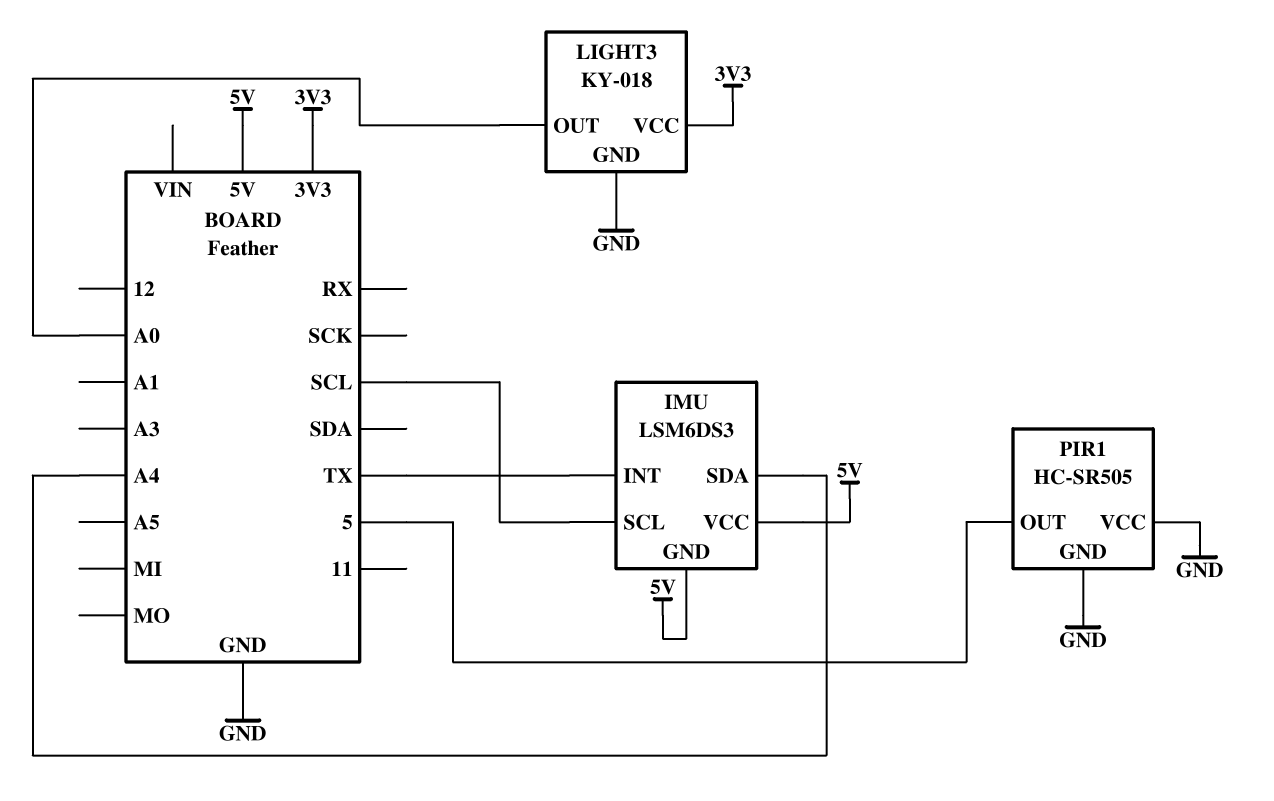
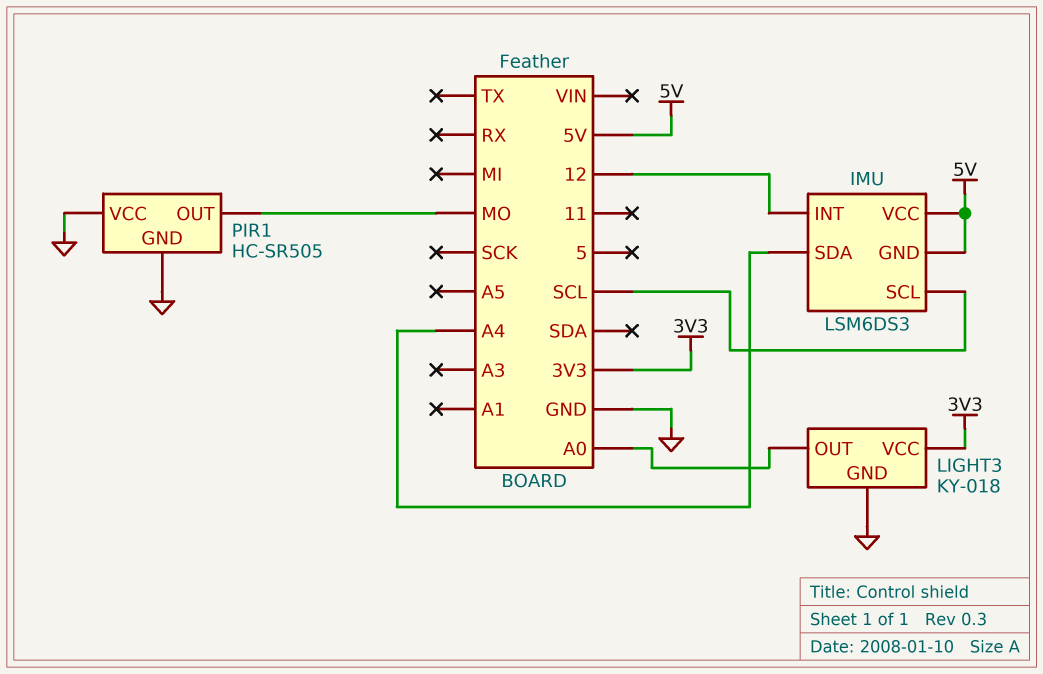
IMU pin INT: TX -> 12
PIR1 pin OUT: 5 -> MO

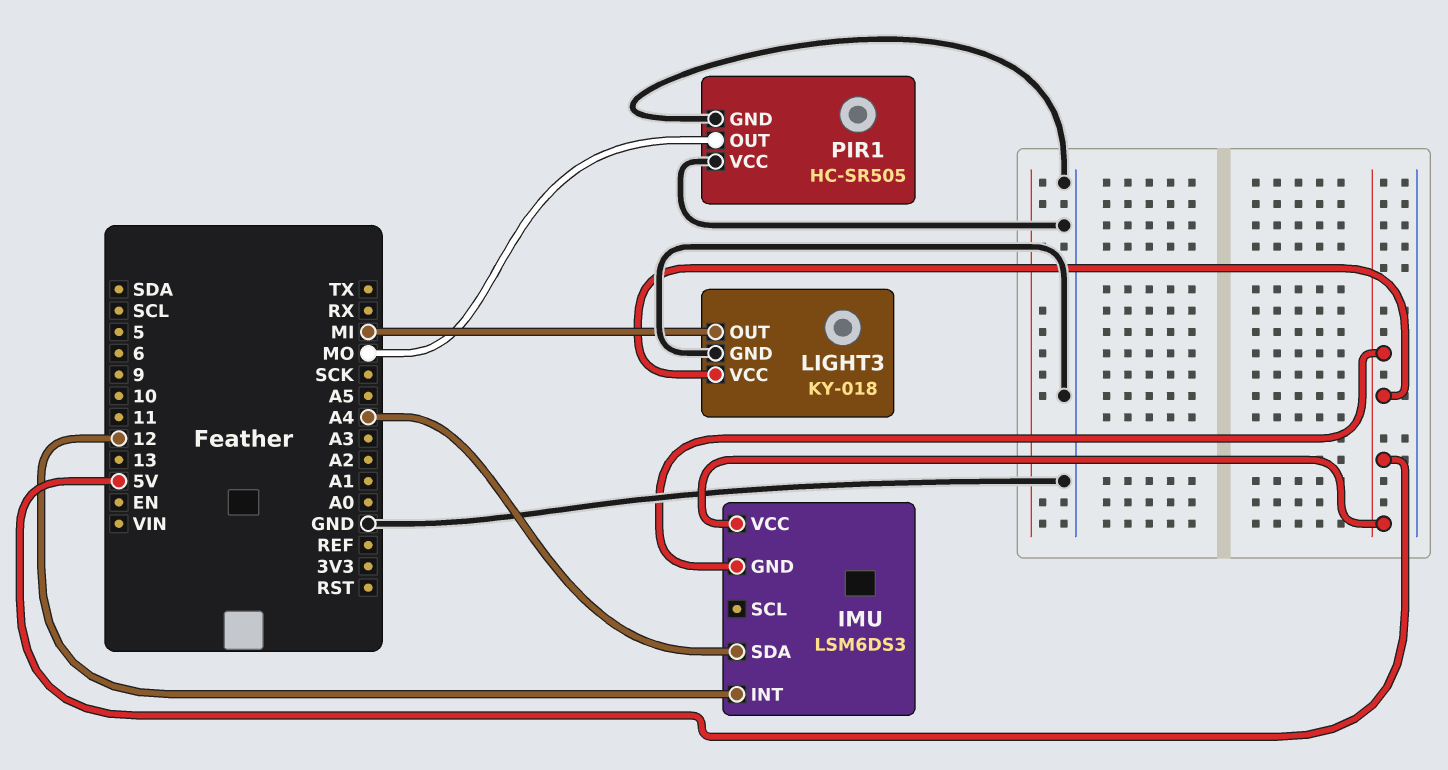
IMU pin SCL: SCL -> none
LIGHT3 pin OUT: A0 -> MI
LIGHT3 pin VCC: 3V3 -> 5V

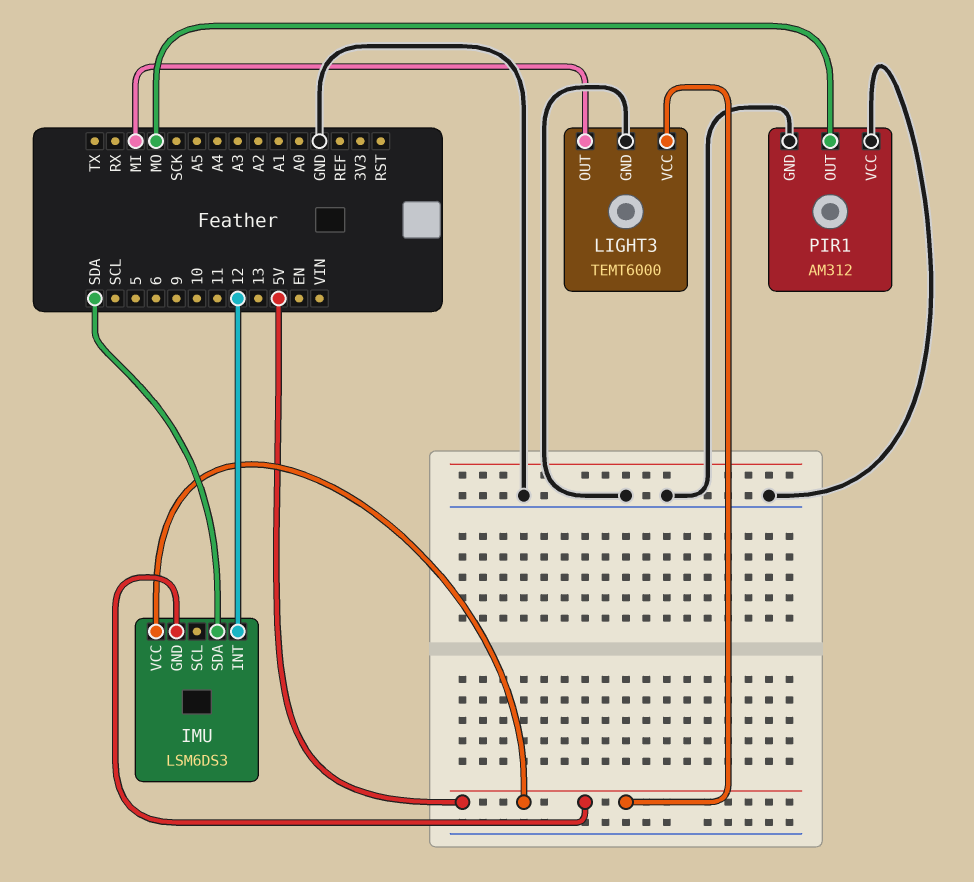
IMU pin SDA: A4 -> SDA
LIGHT3: KY-018 -> TEMT6000
PIR1: HC-SR505 -> AM312

